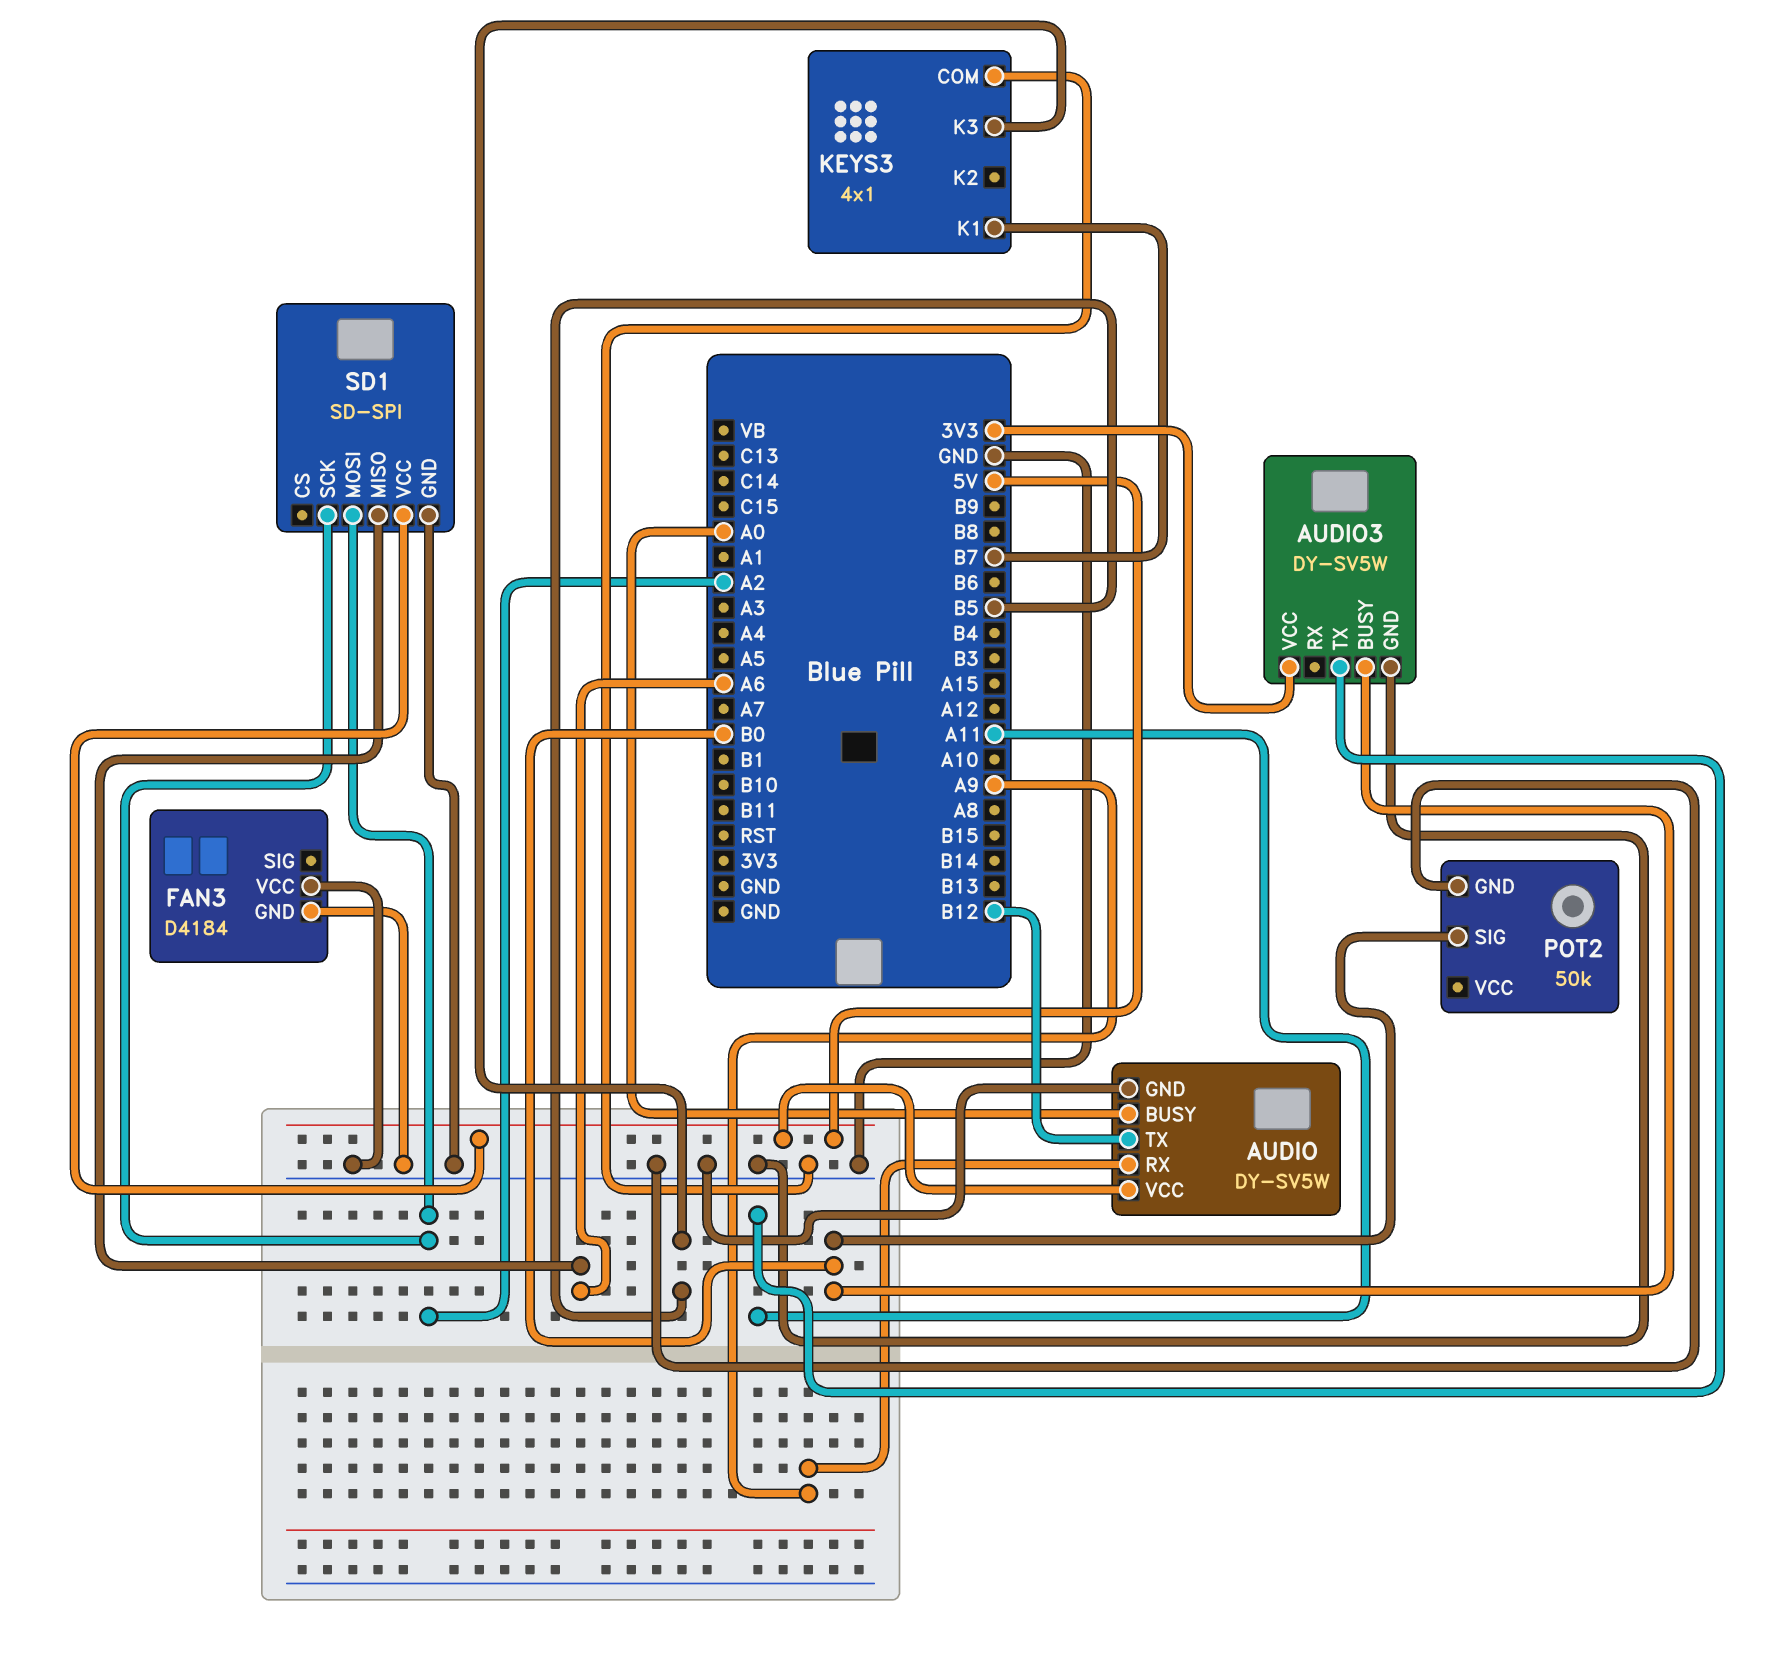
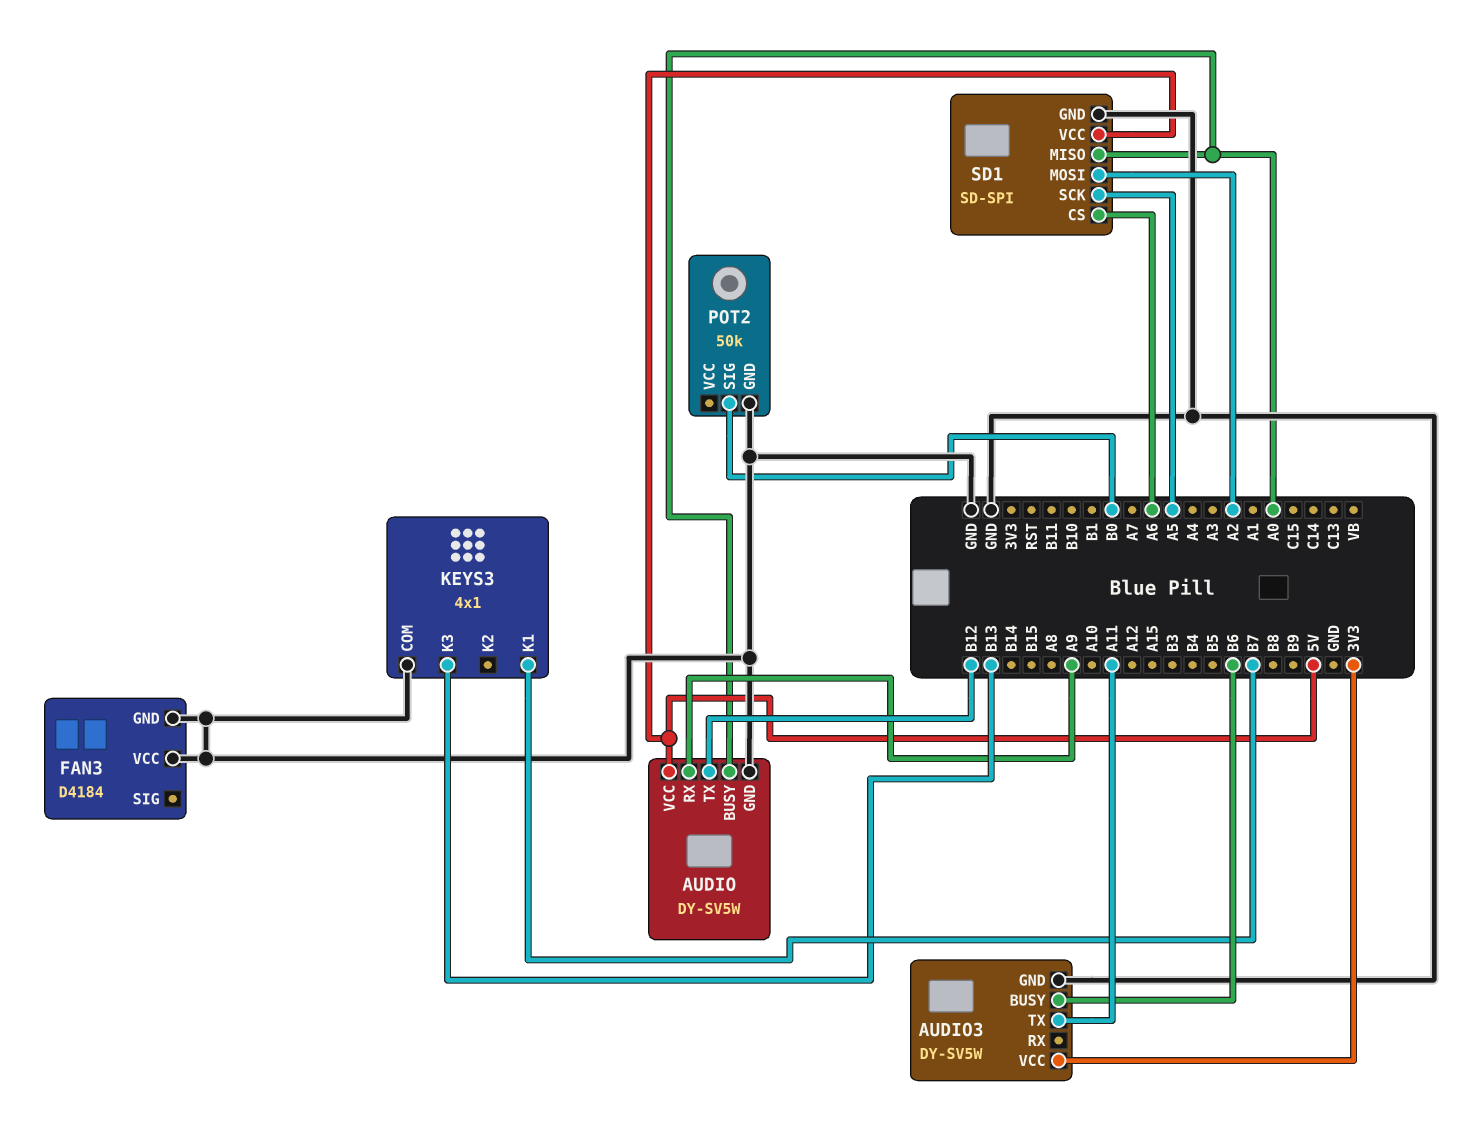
AUDIO3 pin BUSY: B0 -> B6
KEYS3 pin K3: B5 -> B13
SD1 pin CS: none -> A6
SD1 pin MISO: A6 -> A0
SD1 pin SCK: A2 -> A5

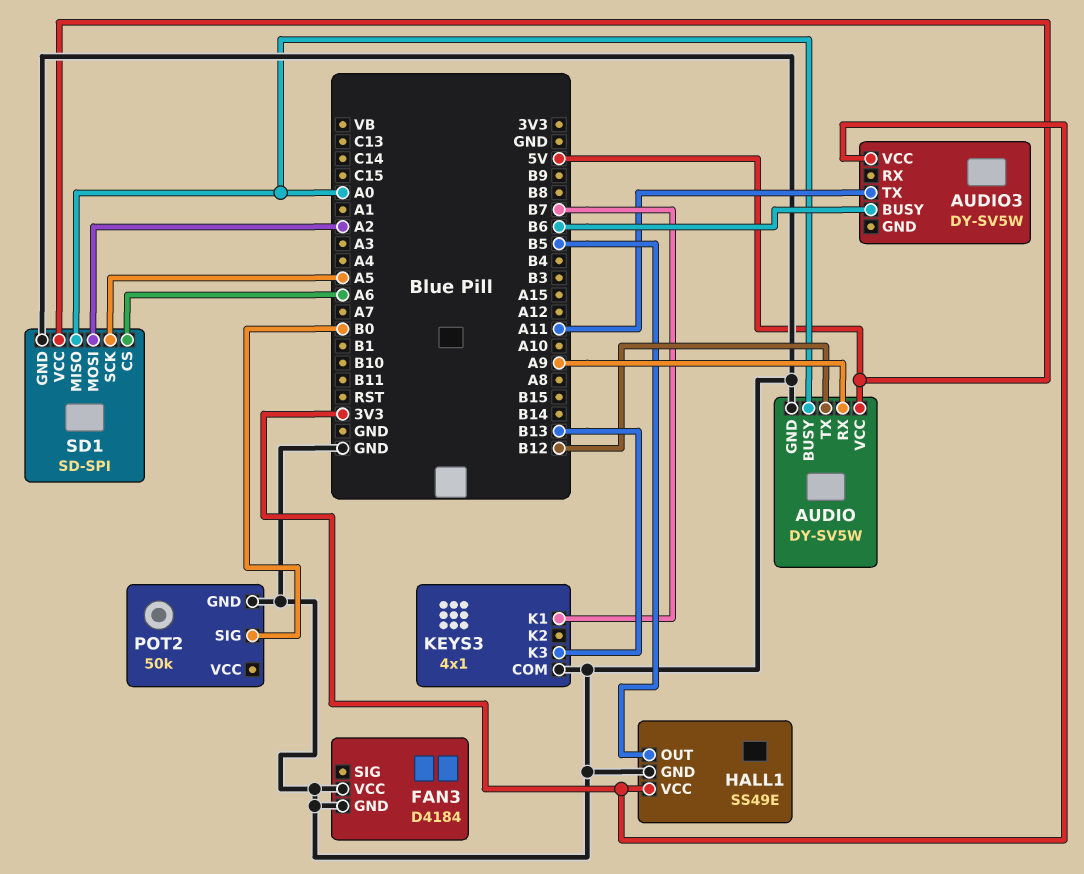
AUDIO3 pin GND: GND -> none
HALL1: none -> SS49E
HALL1 pin GND: none -> GND
HALL1 pin OUT: none -> B5
HALL1 pin VCC: none -> 3V3

